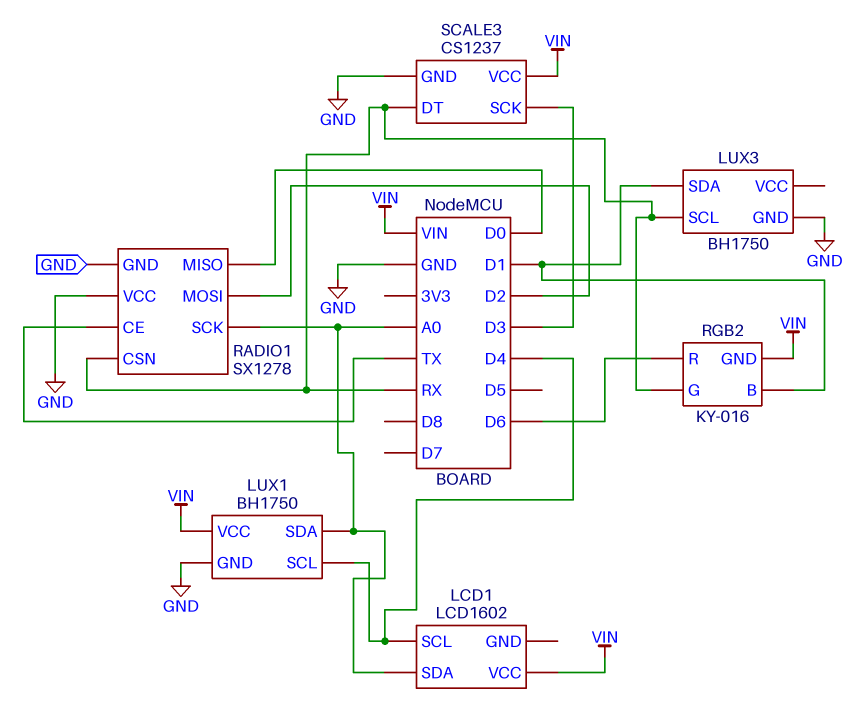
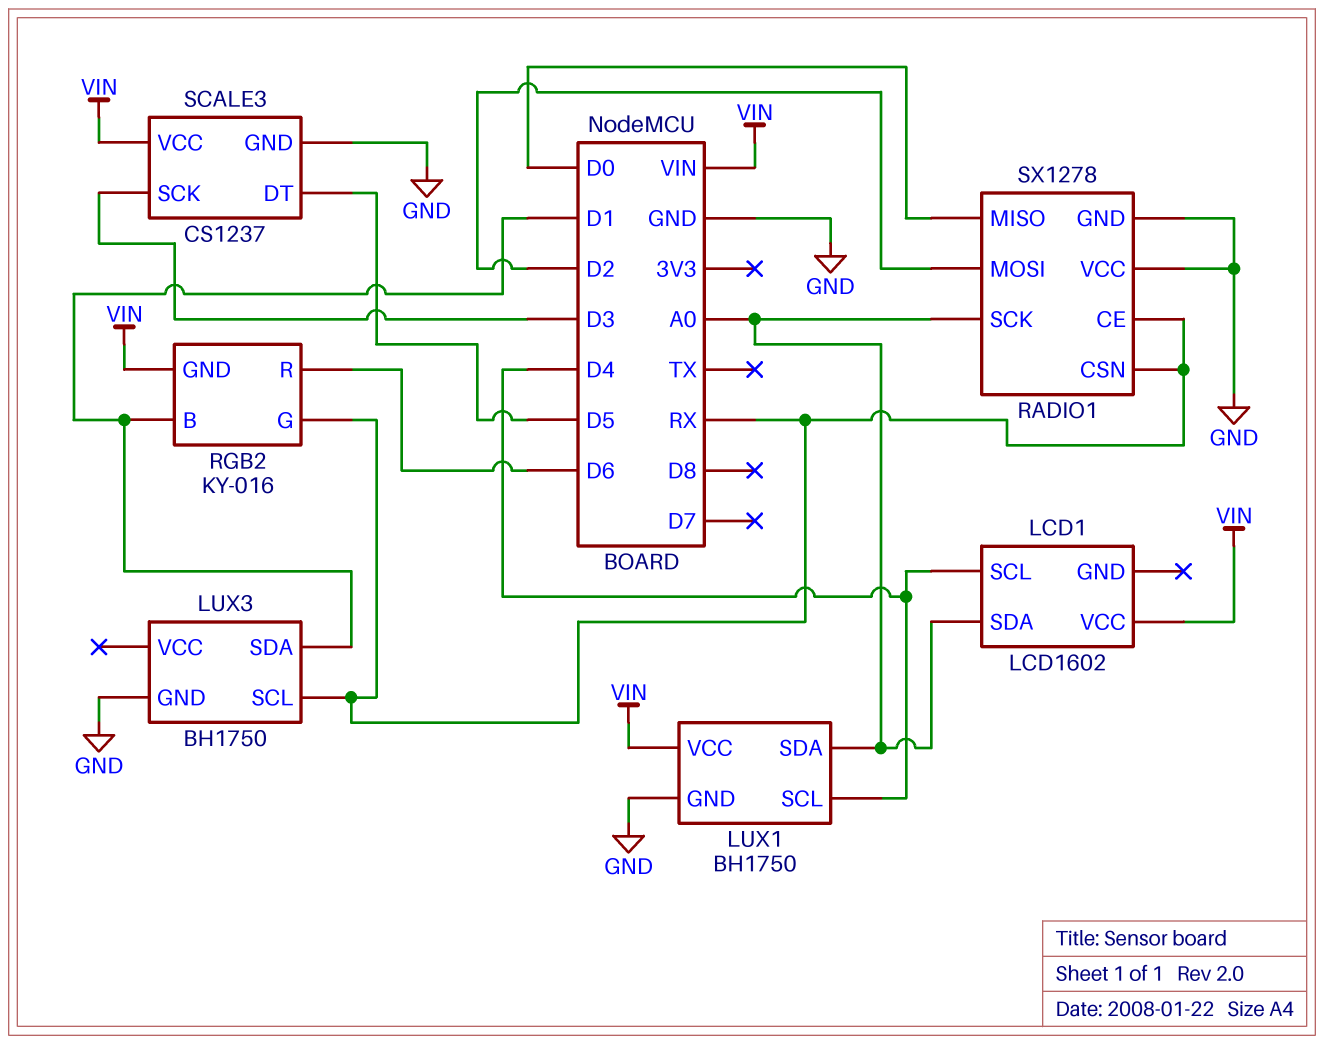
RADIO1 pin CE: TX -> RX
SCALE3 pin DT: RX -> D5

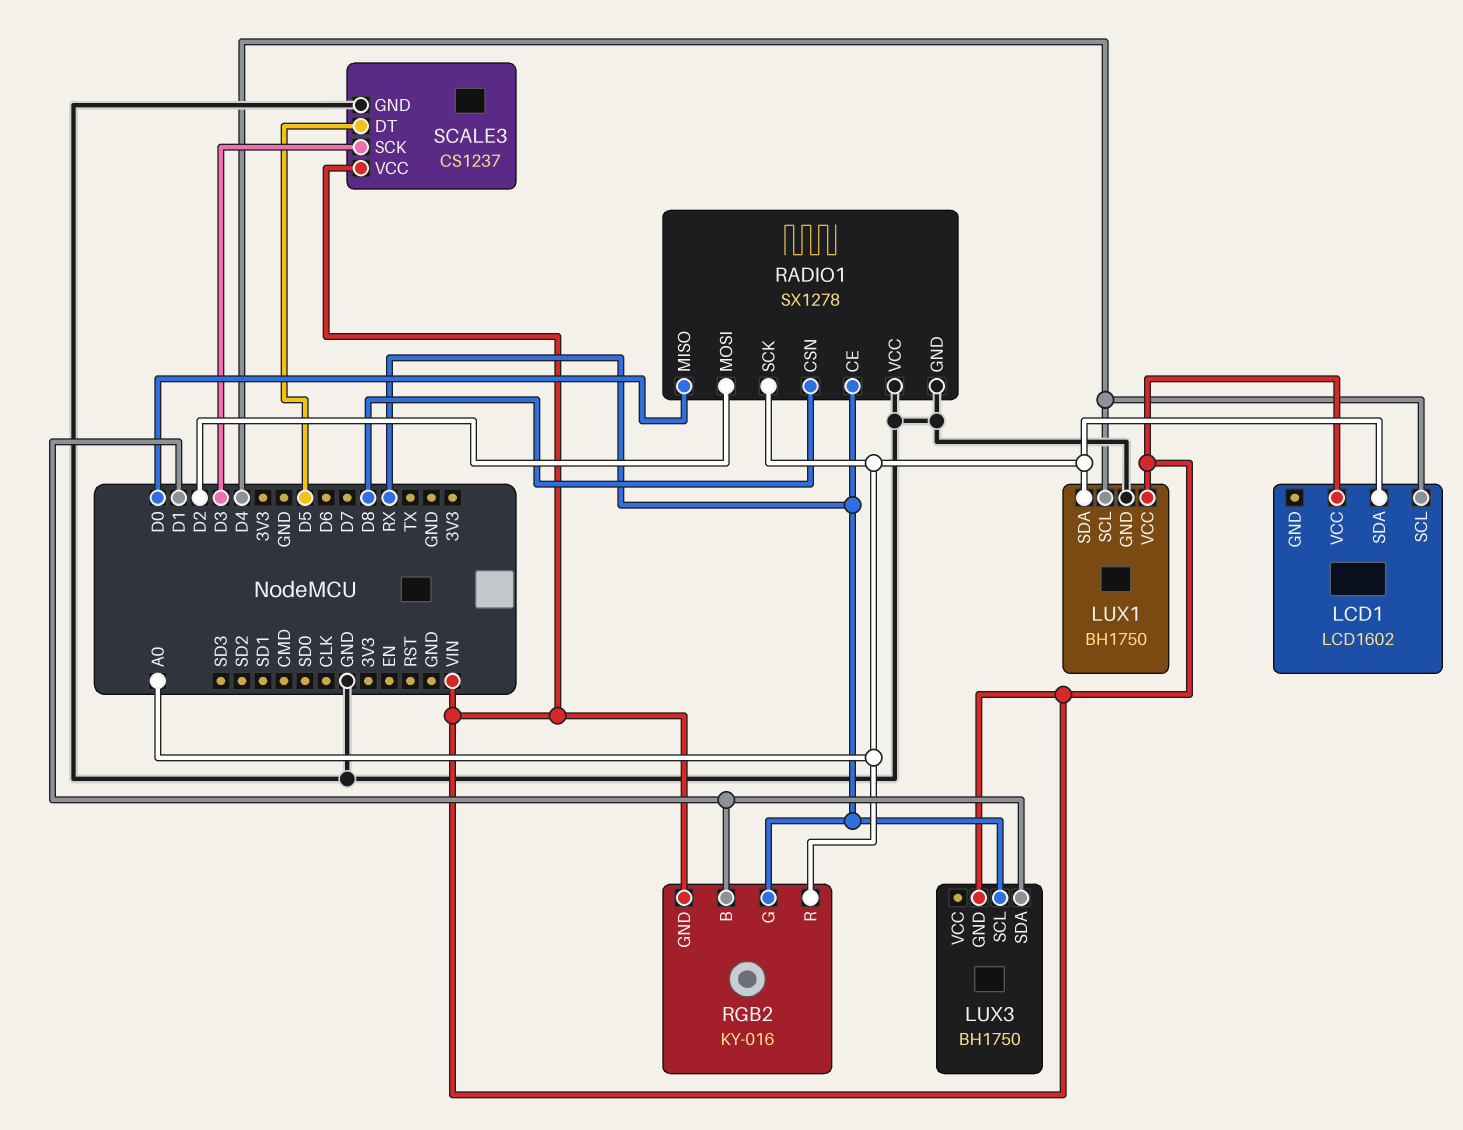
LUX3 pin GND: GND -> VIN
RADIO1 pin CSN: RX -> D8
RGB2 pin R: D6 -> A0

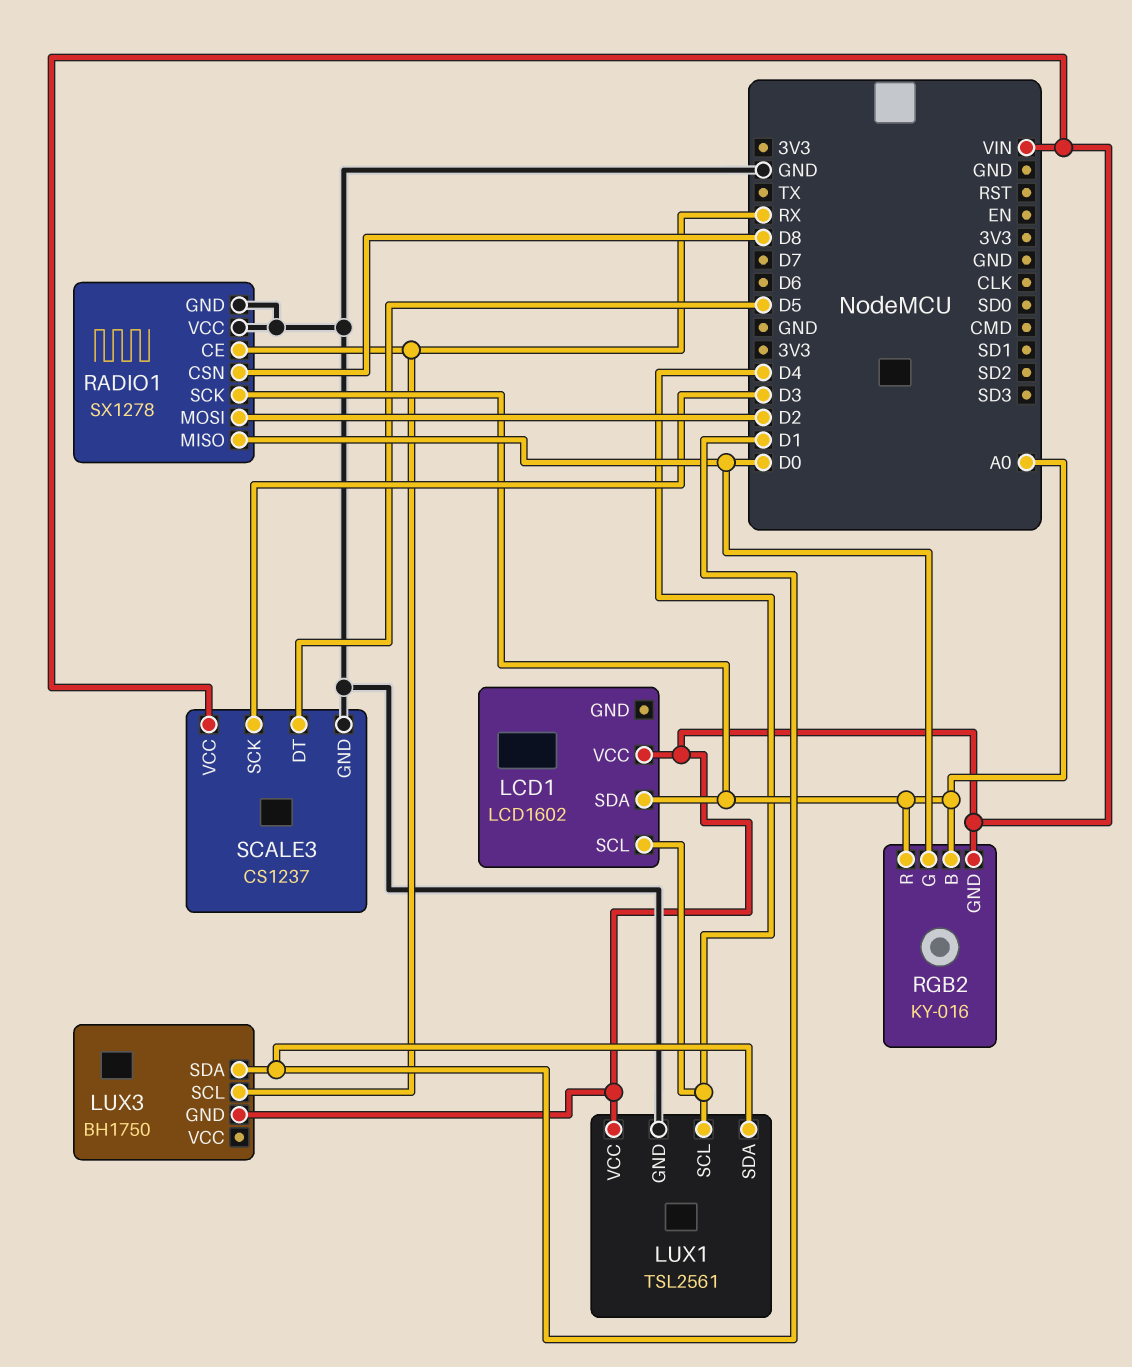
LUX1: BH1750 -> TSL2561
LUX1 pin SDA: A0 -> D1
RGB2 pin B: D1 -> A0
RGB2 pin G: RX -> D0

